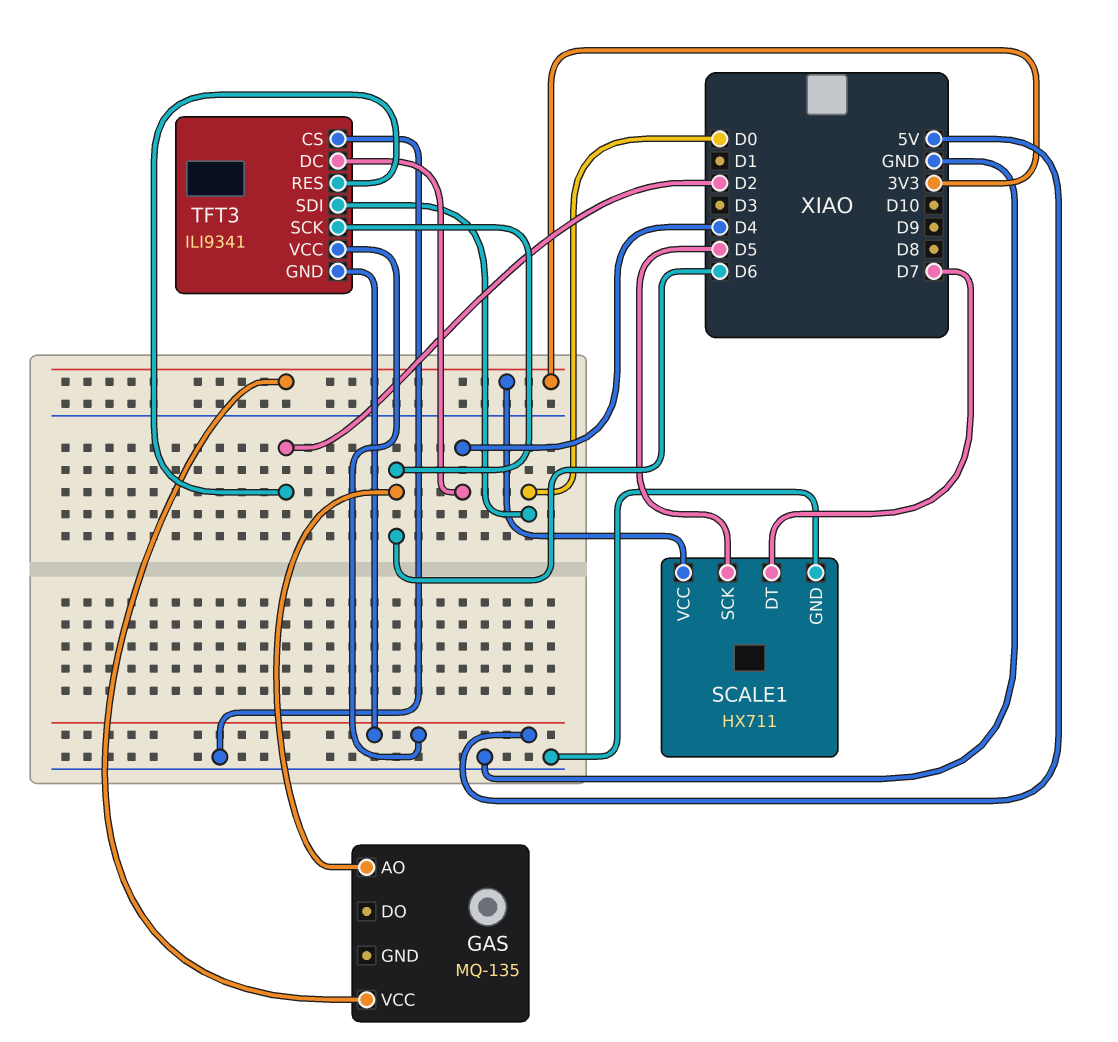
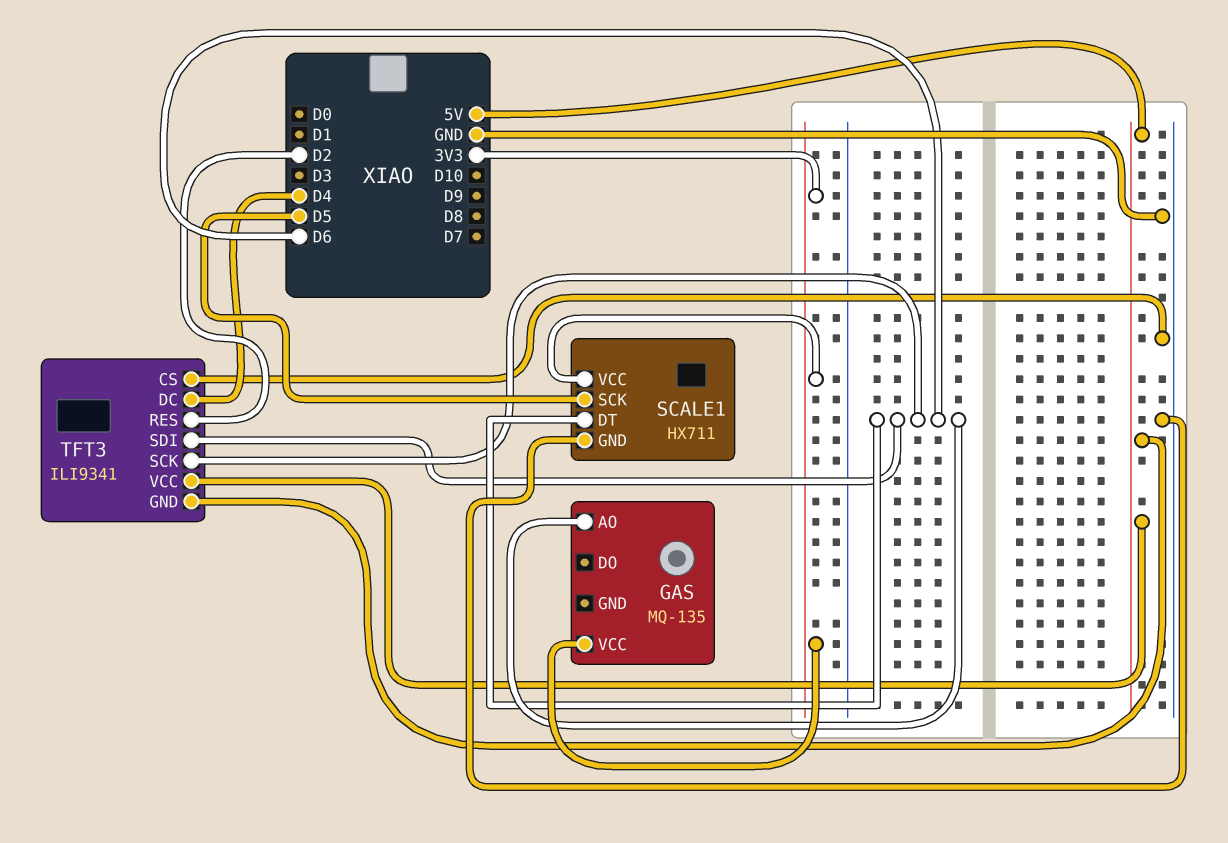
SCALE1 pin DT: D7 -> D6
TFT3 pin SDI: D0 -> D6

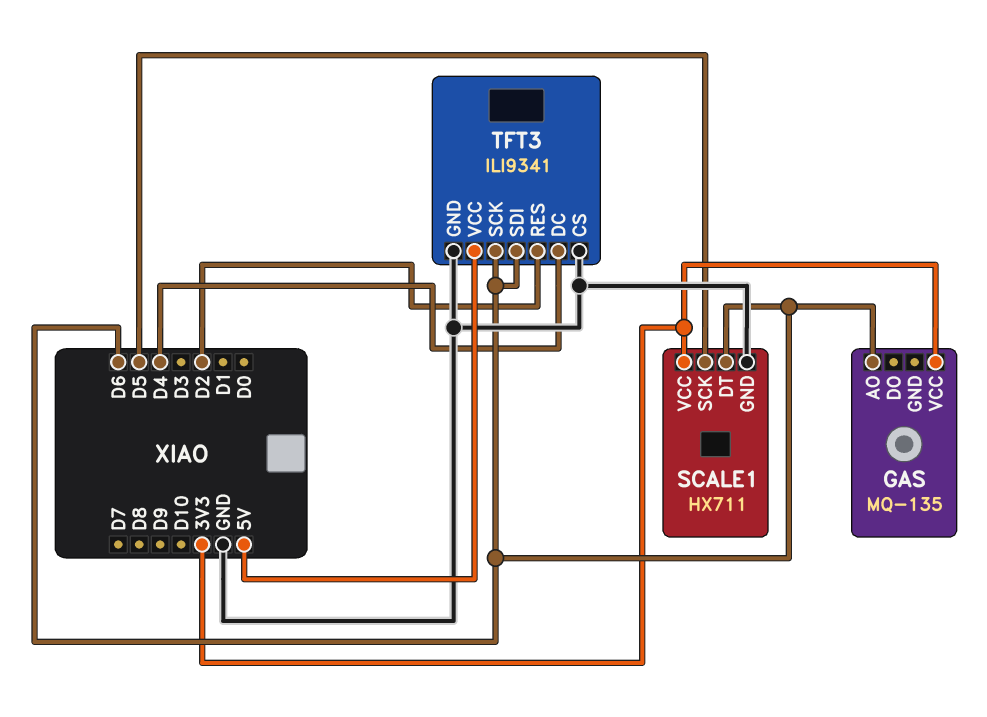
TFT3 pin GND: 5V -> GND

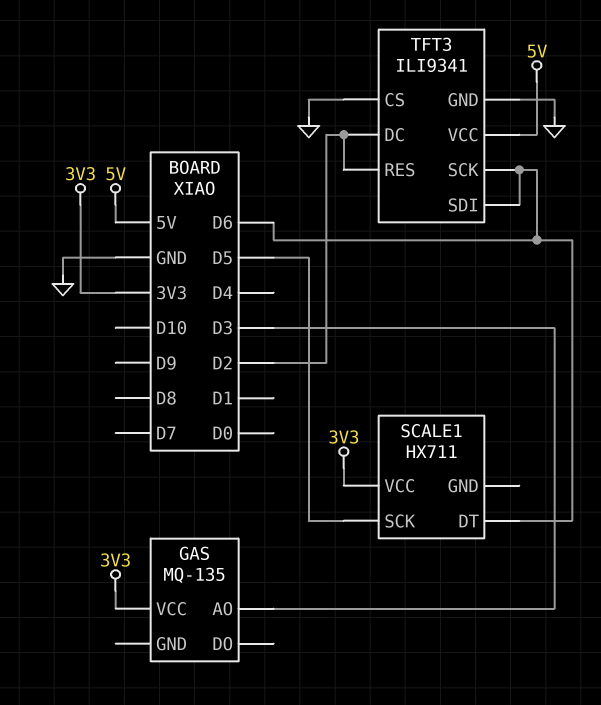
GAS pin AO: D6 -> D3
SCALE1 pin GND: GND -> none
TFT3 pin DC: D4 -> D2

